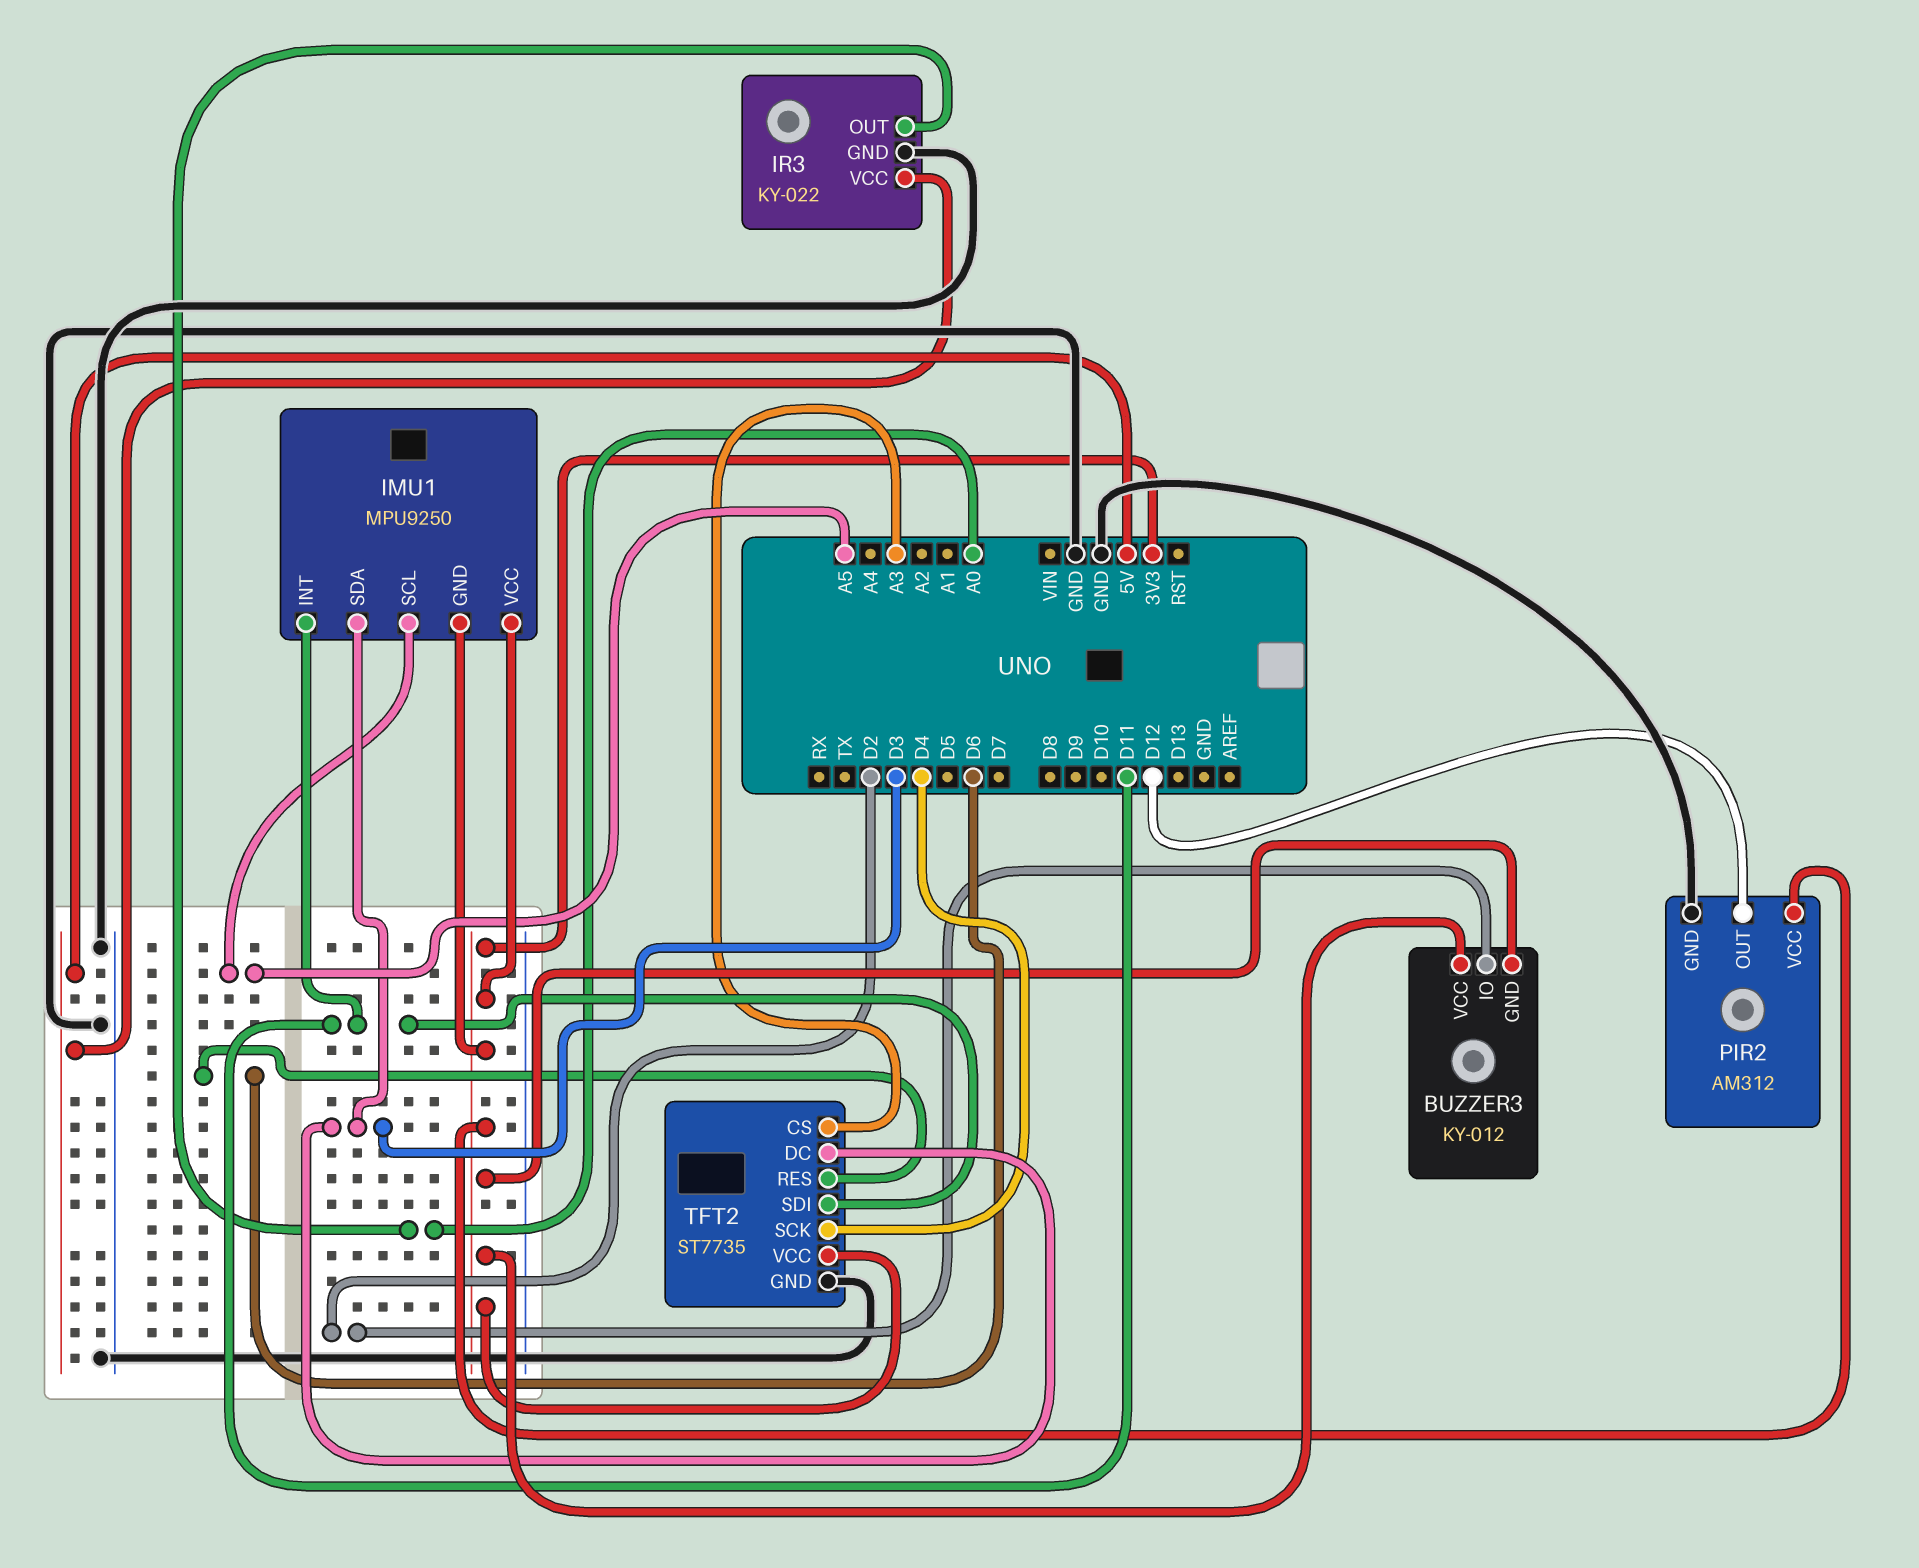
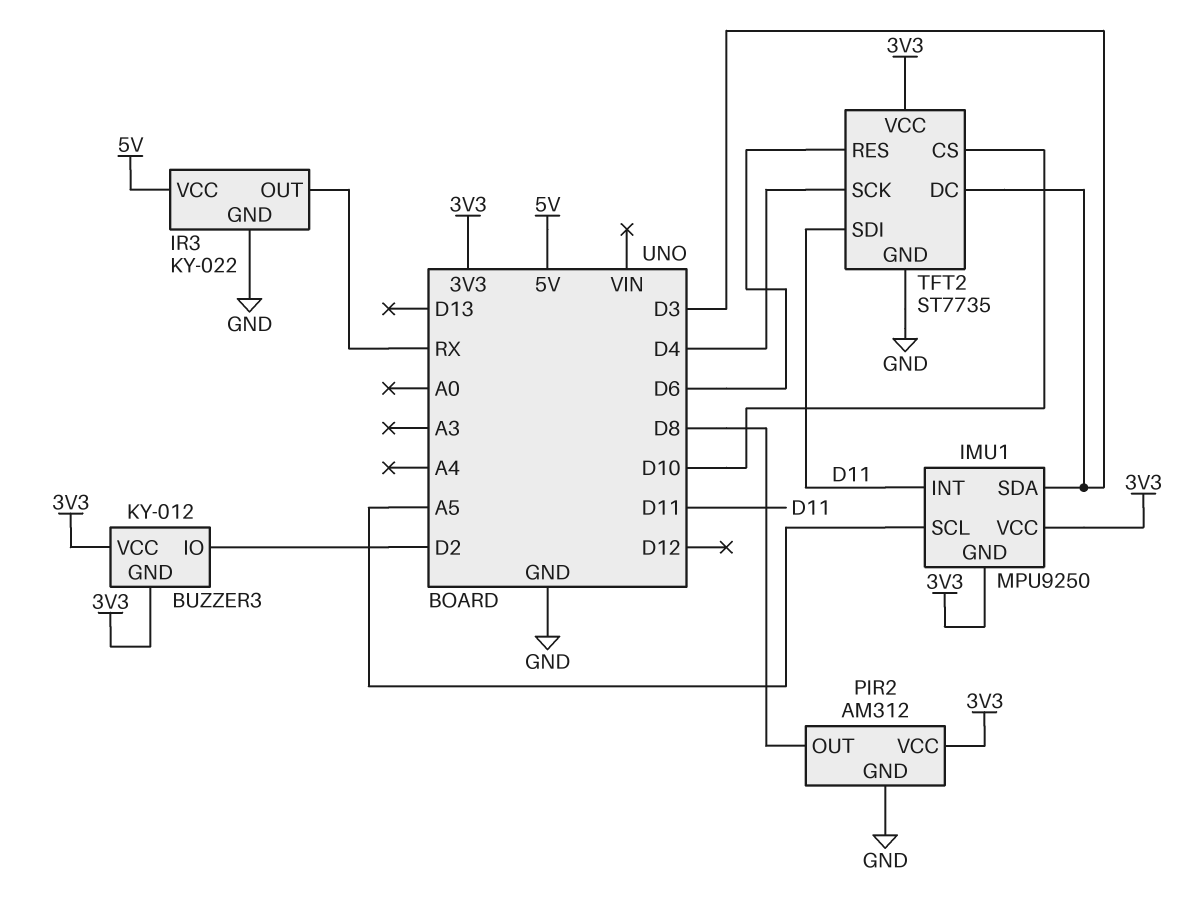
IR3 pin OUT: A0 -> RX
PIR2 pin OUT: D12 -> D8
TFT2 pin CS: A3 -> D10

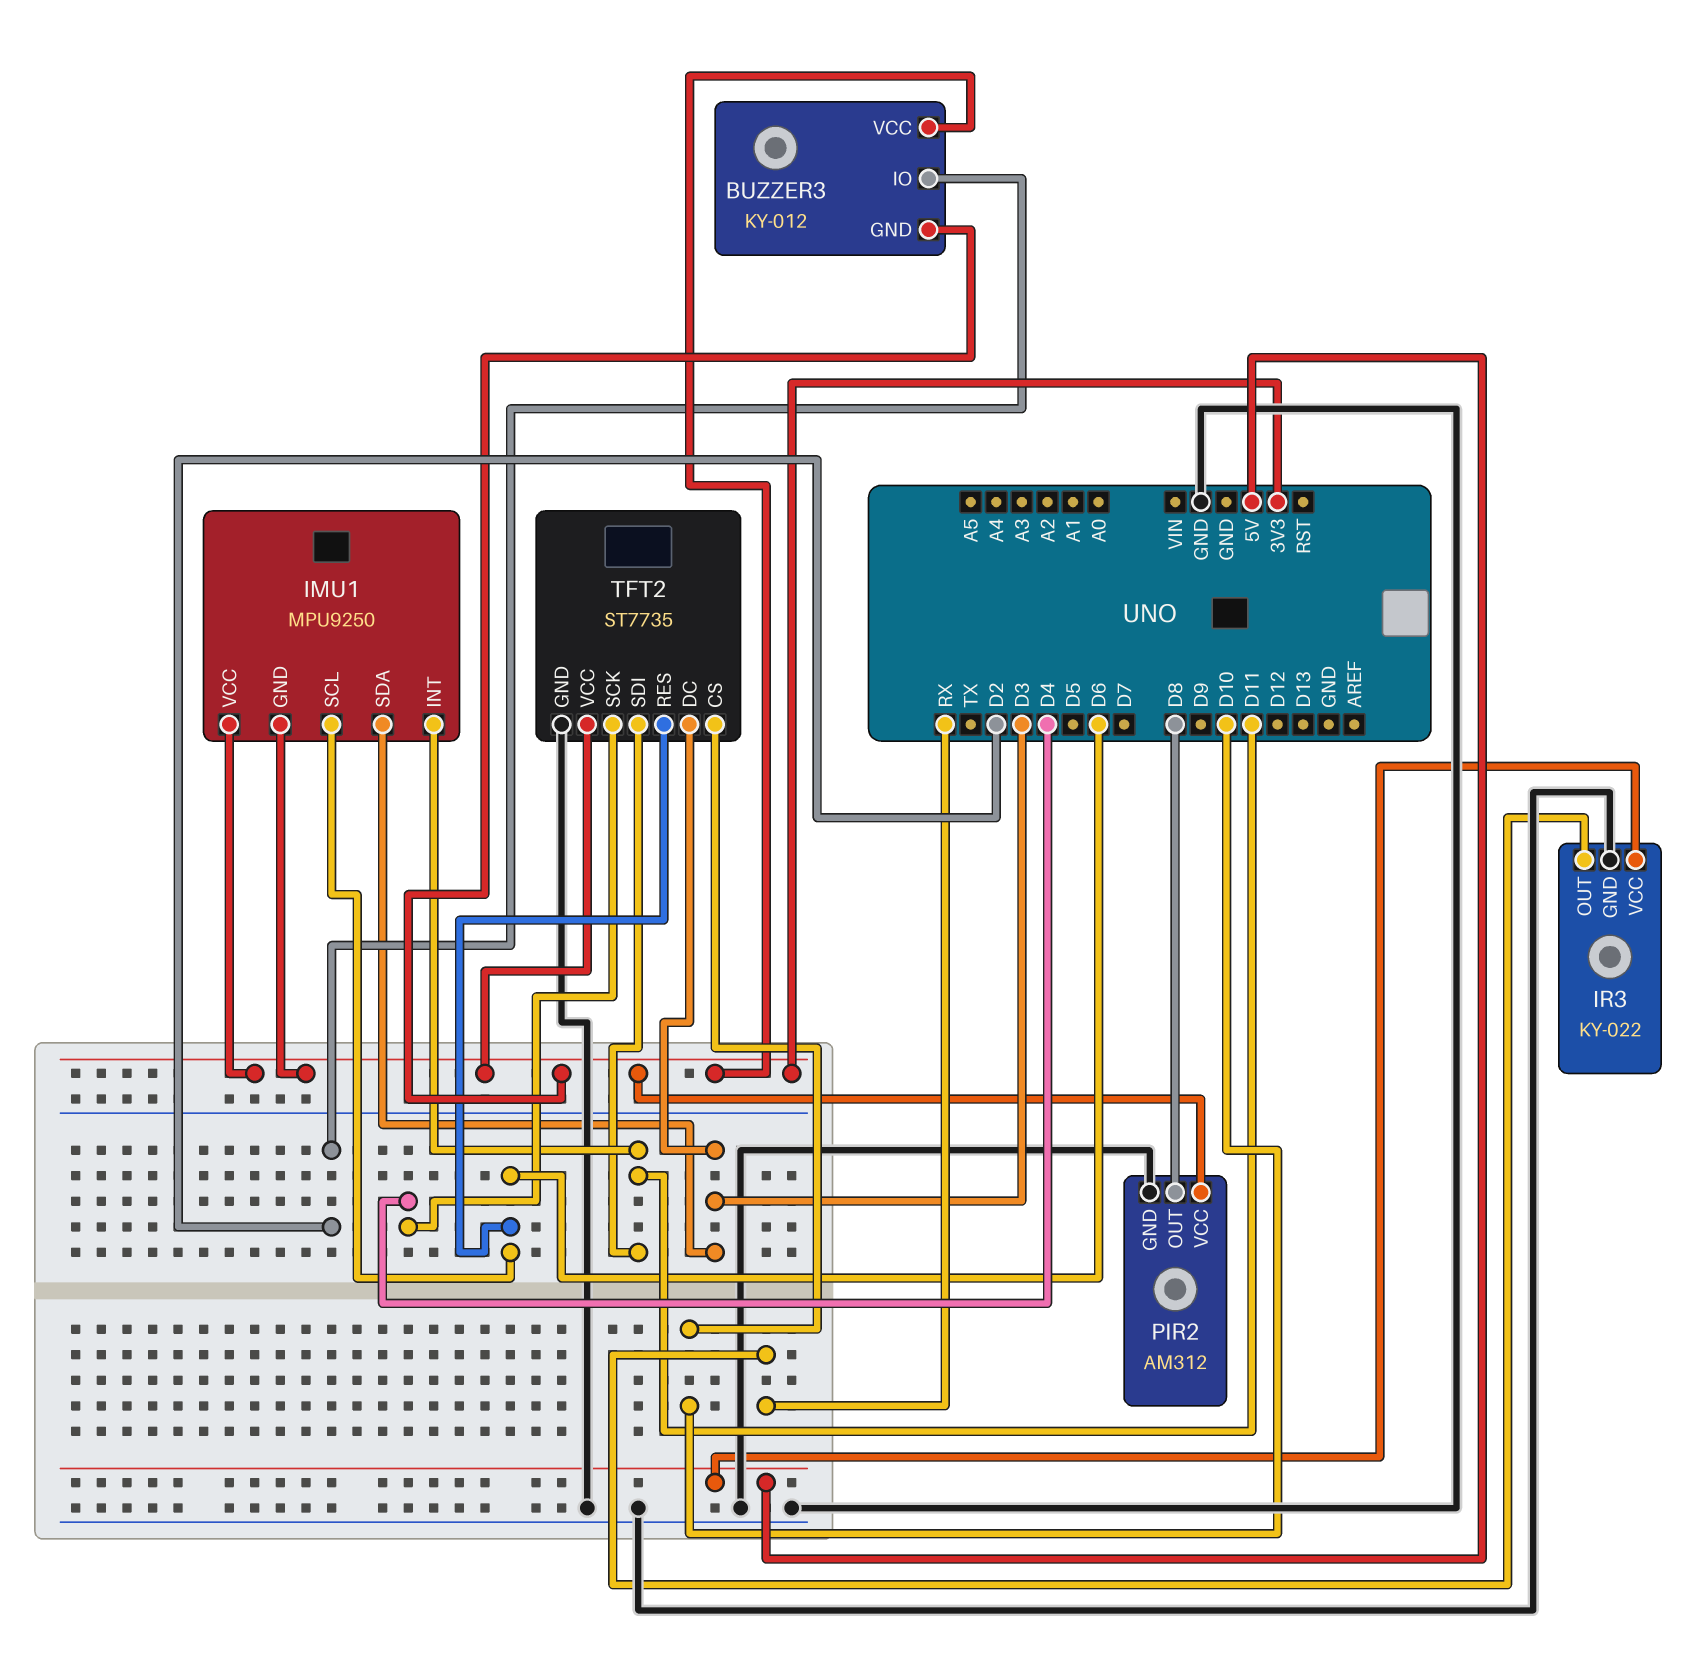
IMU1 pin SCL: A5 -> D6

